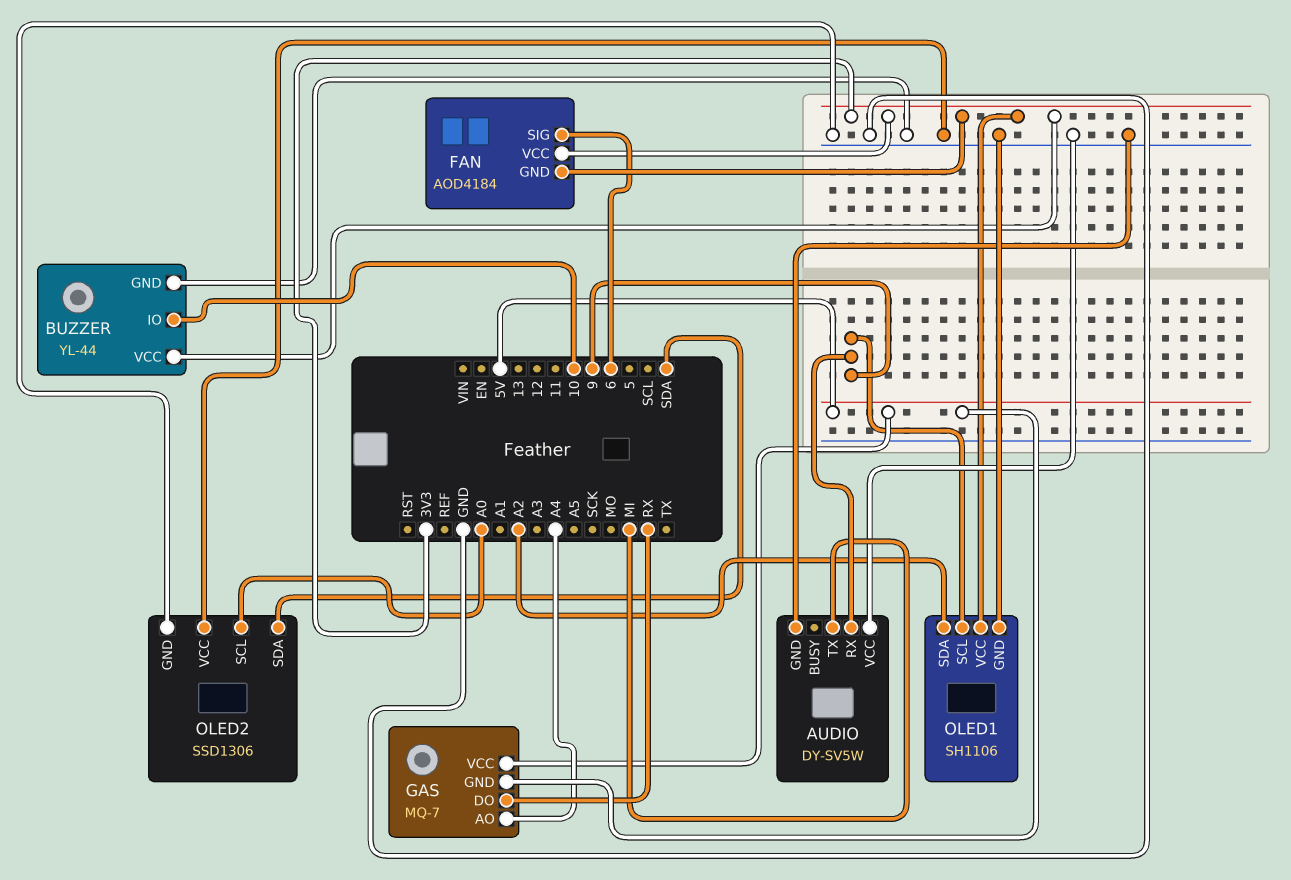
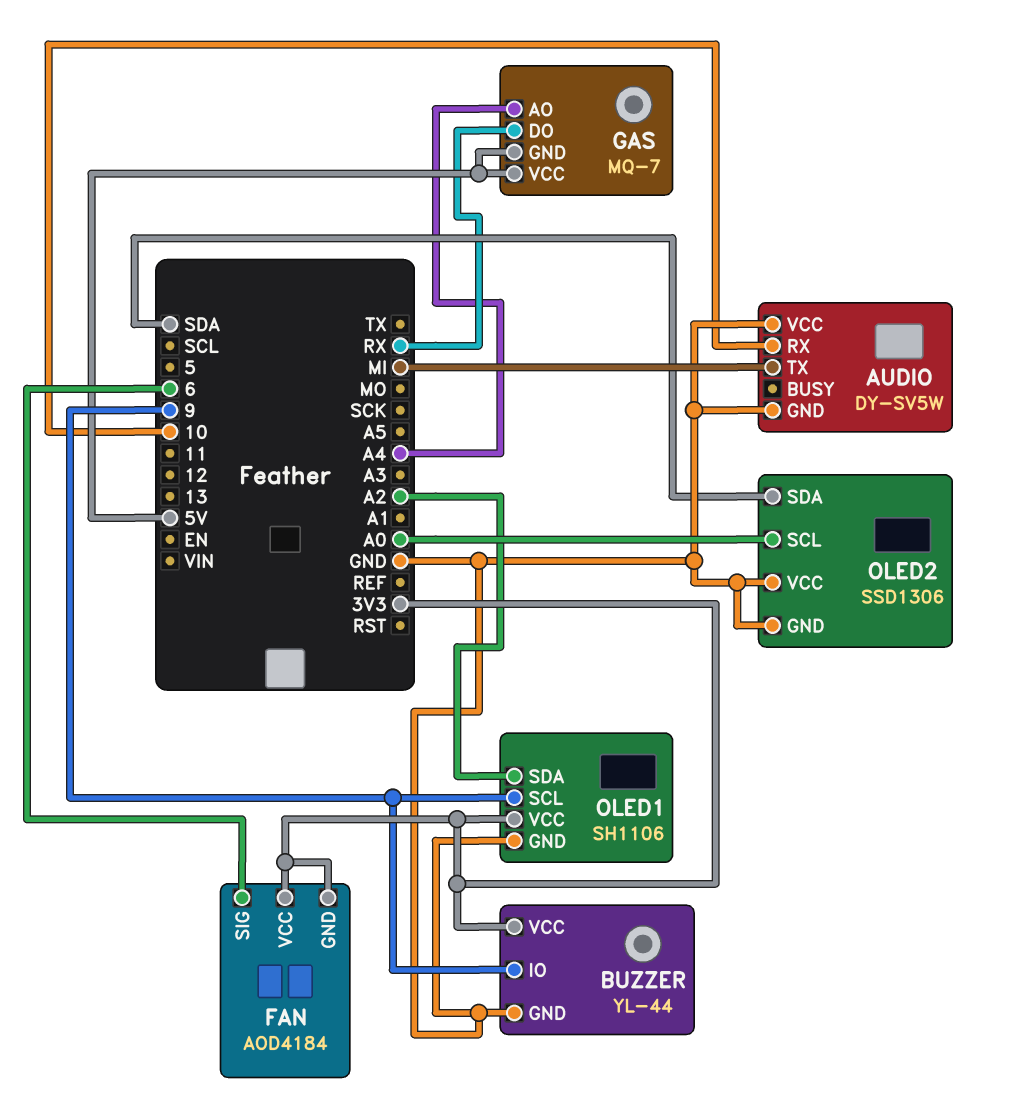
AUDIO pin RX: 9 -> 10
BUZZER pin IO: 10 -> 9

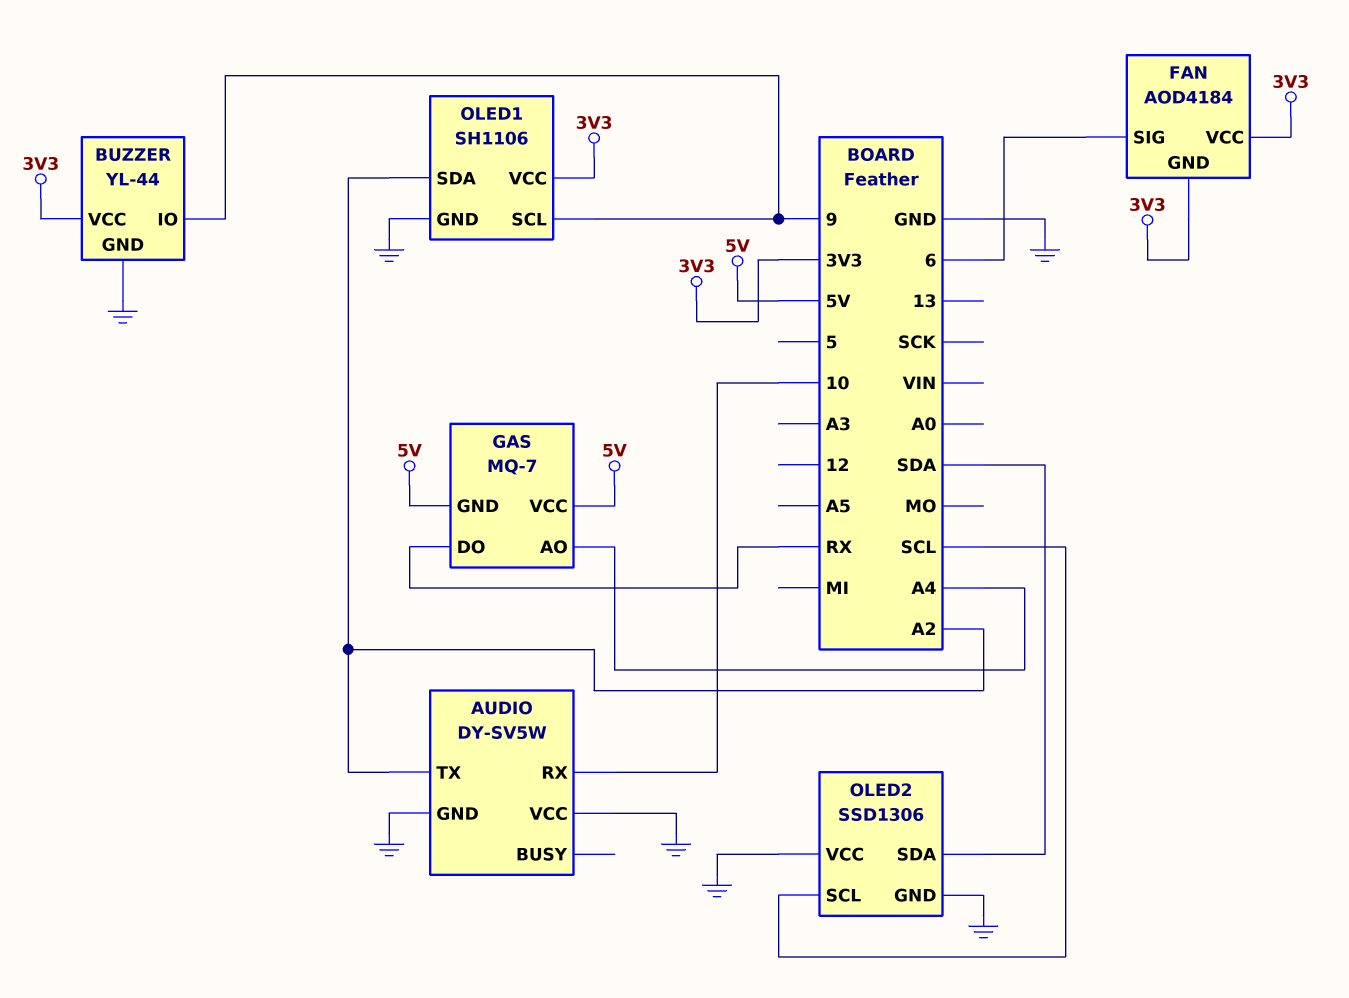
AUDIO pin TX: MI -> A2
OLED2 pin SCL: A0 -> SCL

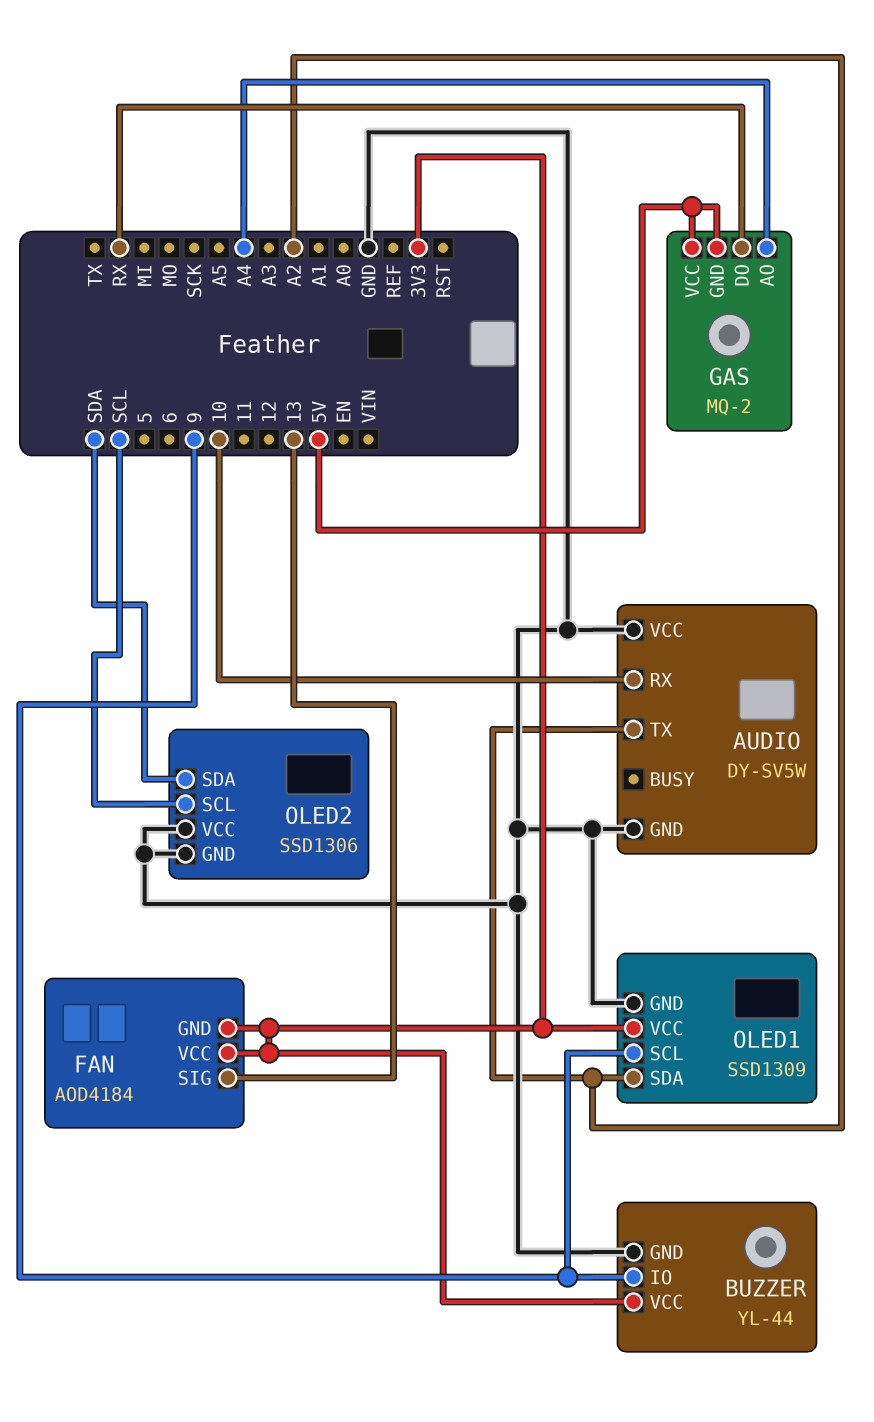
FAN pin SIG: 6 -> 13
GAS: MQ-7 -> MQ-2
OLED1: SH1106 -> SSD1309

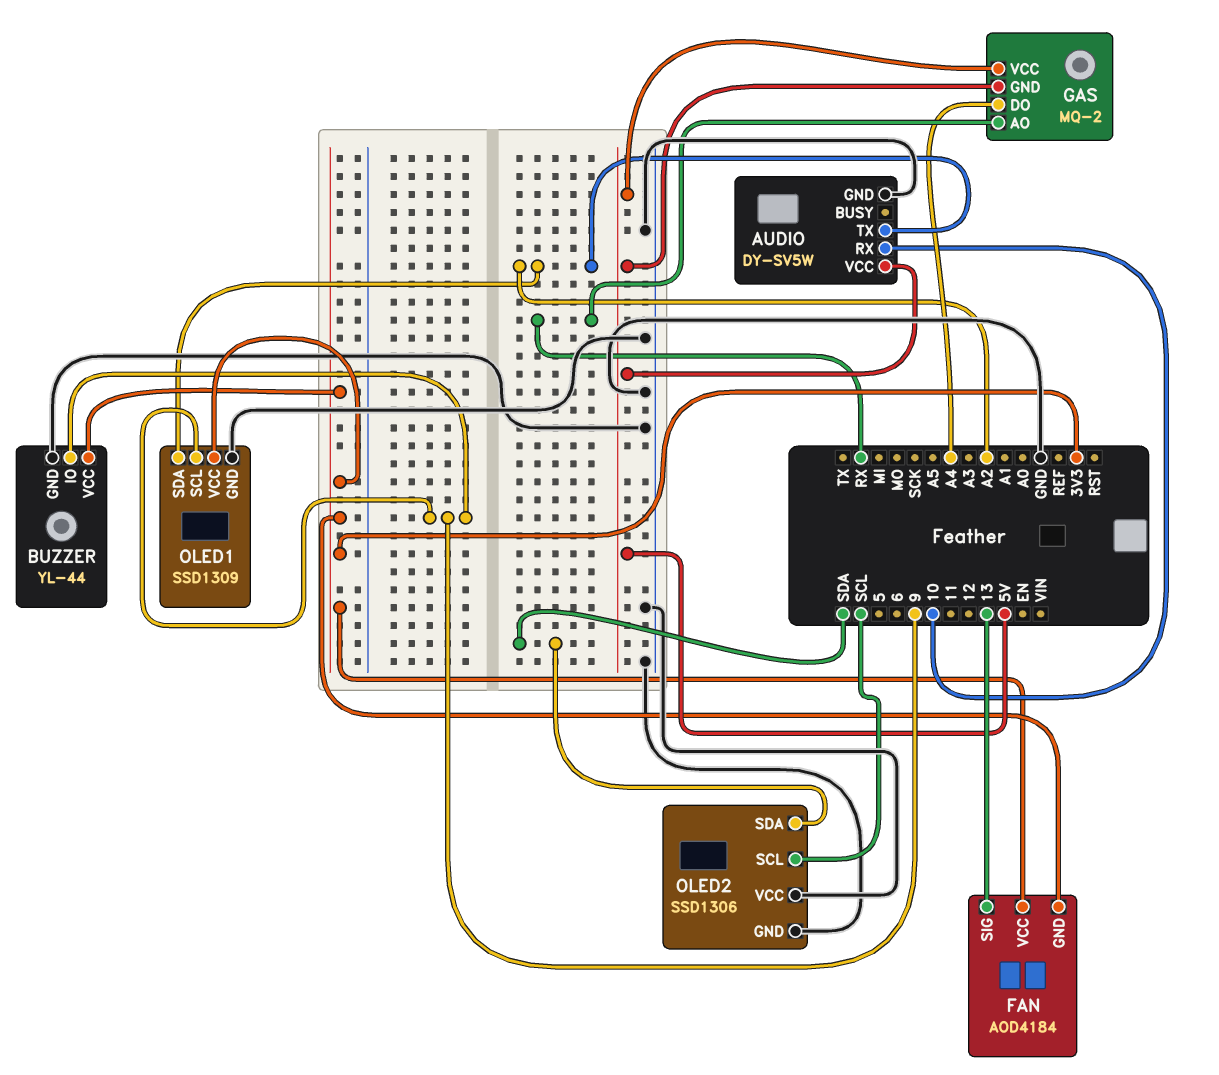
AUDIO pin VCC: GND -> 5V
GAS pin AO: A4 -> RX
GAS pin DO: RX -> A4

